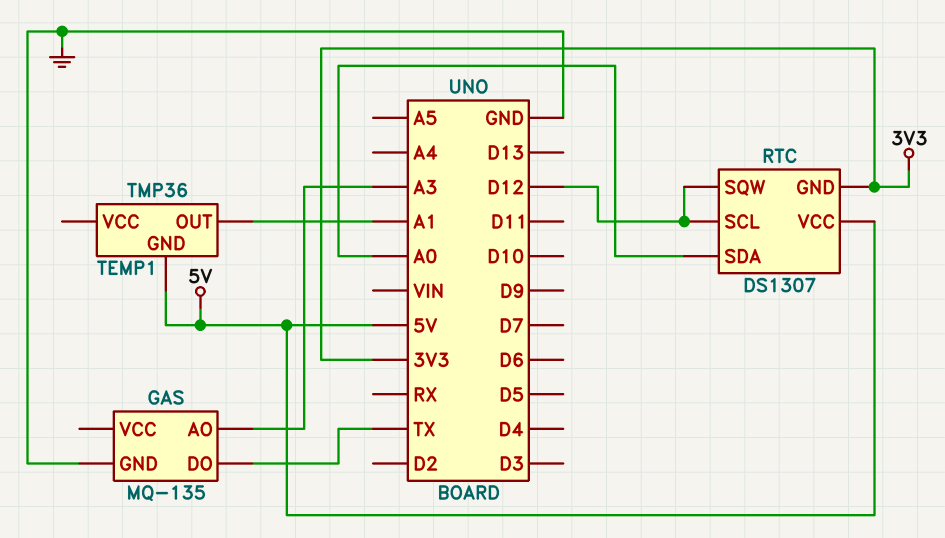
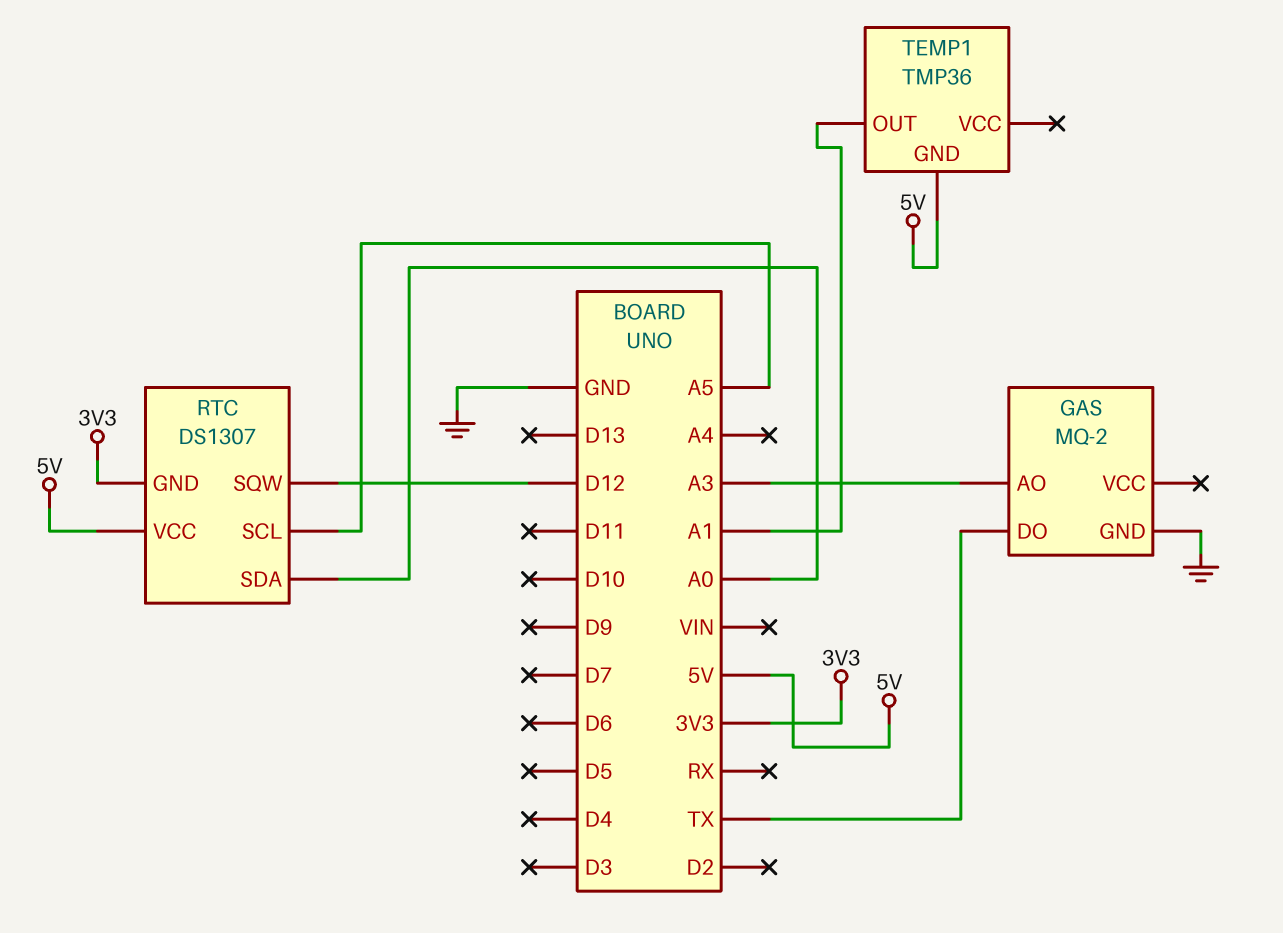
GAS: MQ-135 -> MQ-2
RTC pin SCL: D12 -> A5

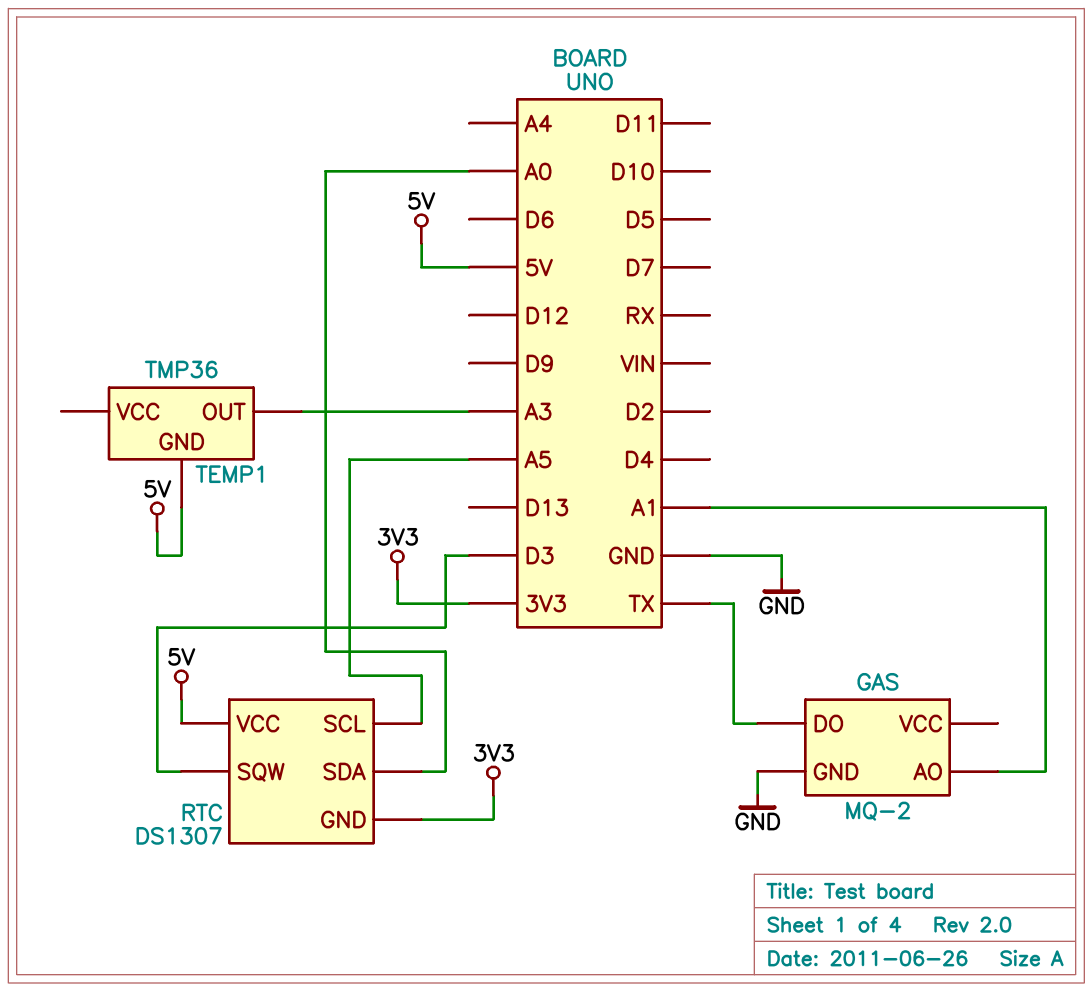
GAS pin AO: A3 -> A1
RTC pin SQW: D12 -> D3
TEMP1 pin OUT: A1 -> A3

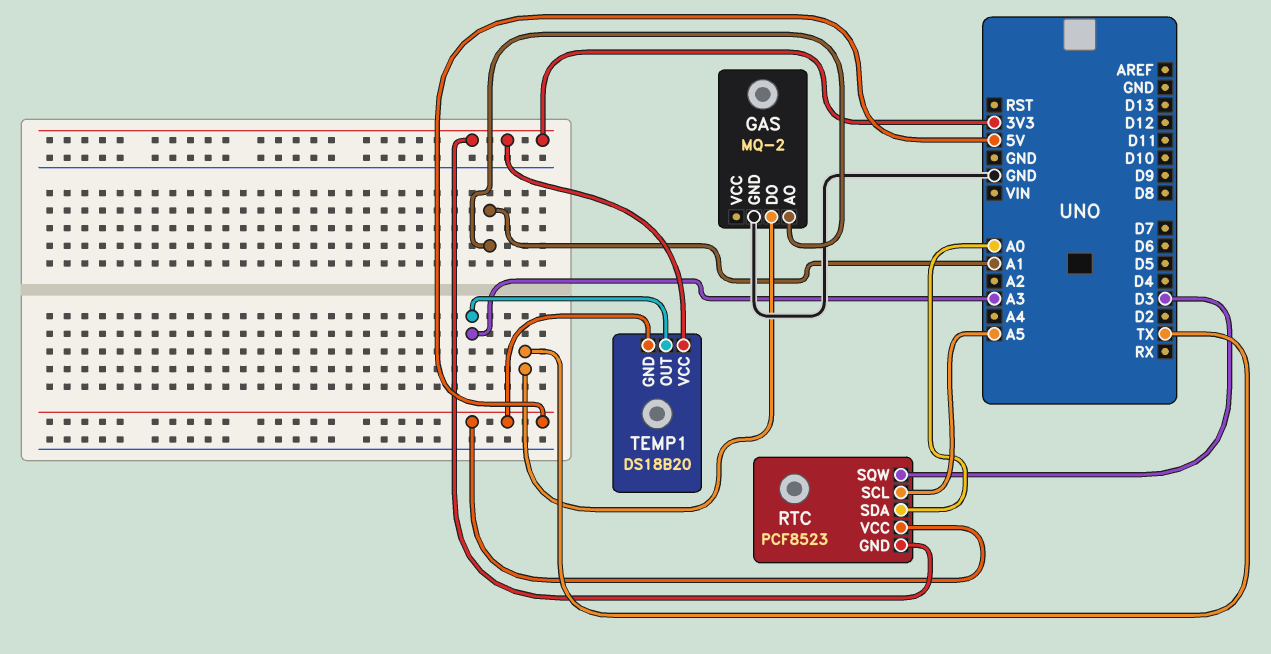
RTC: DS1307 -> PCF8523
TEMP1: TMP36 -> DS18B20
TEMP1 pin VCC: none -> 3V3

